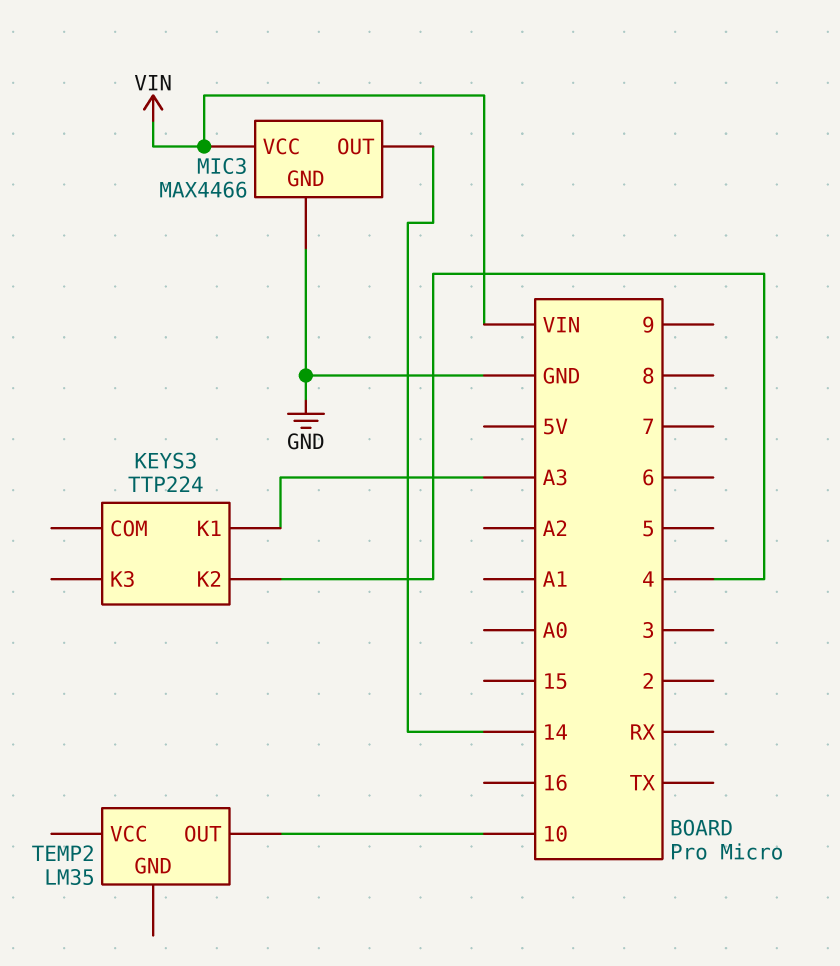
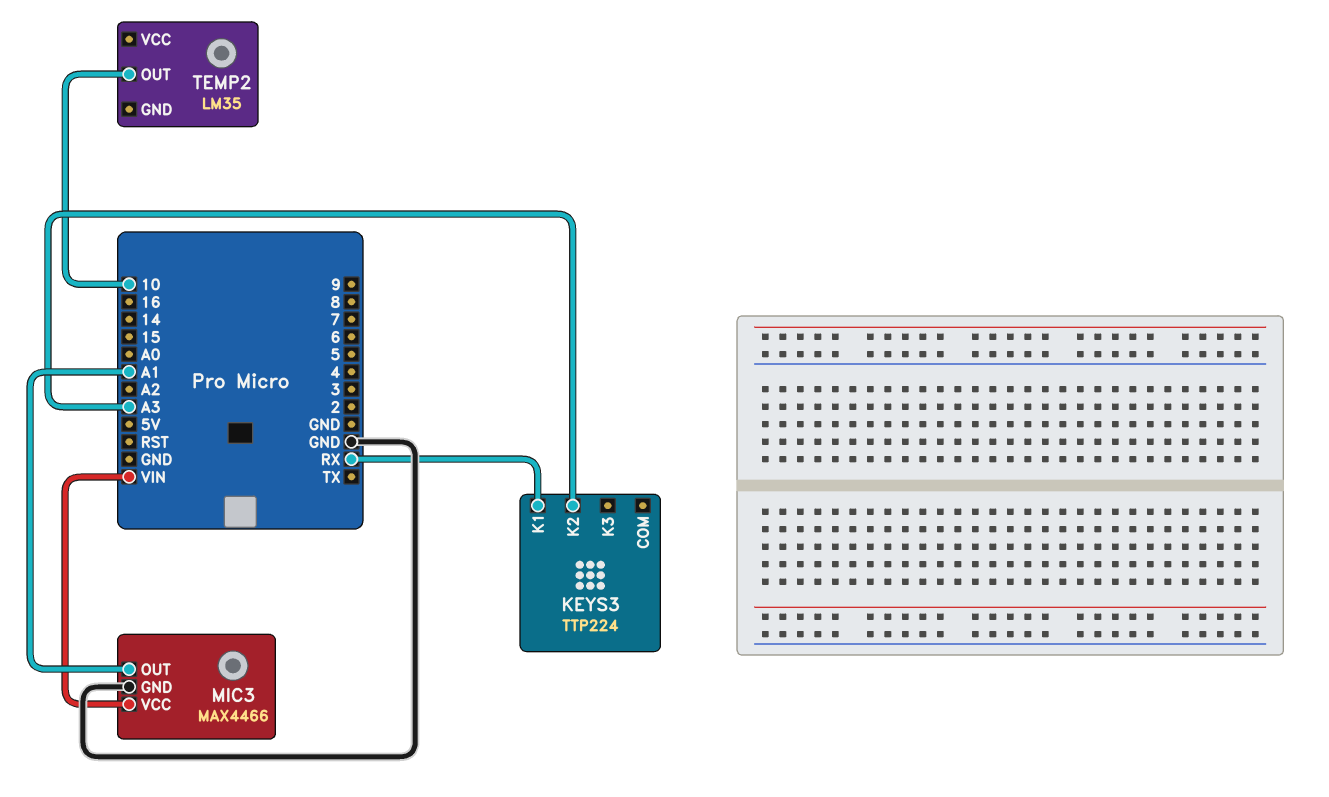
KEYS3 pin K1: A3 -> RX
KEYS3 pin K2: 4 -> A3
MIC3 pin OUT: 14 -> A1

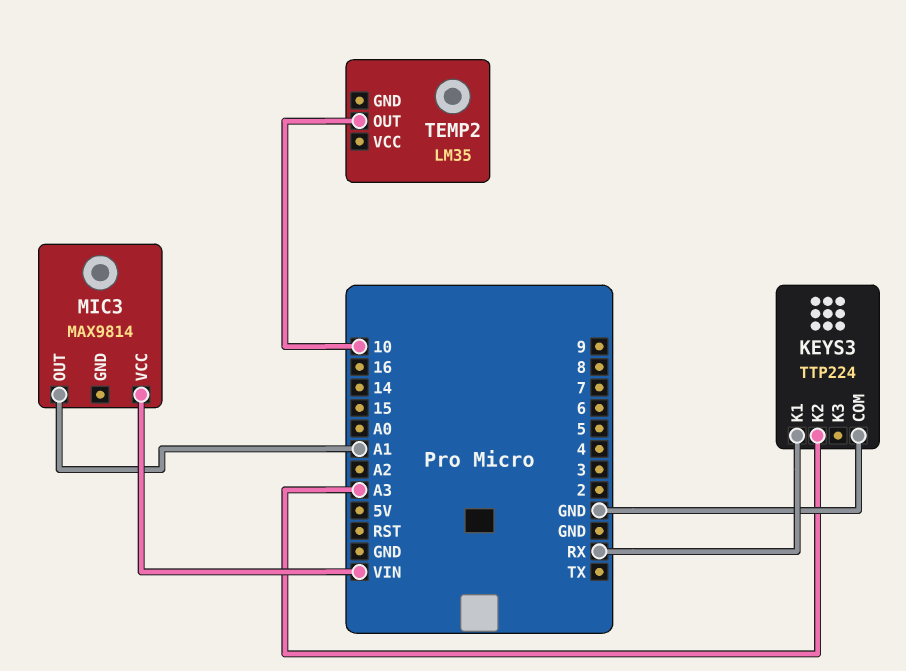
KEYS3 pin COM: none -> GND
MIC3: MAX4466 -> MAX9814
MIC3 pin GND: GND -> none

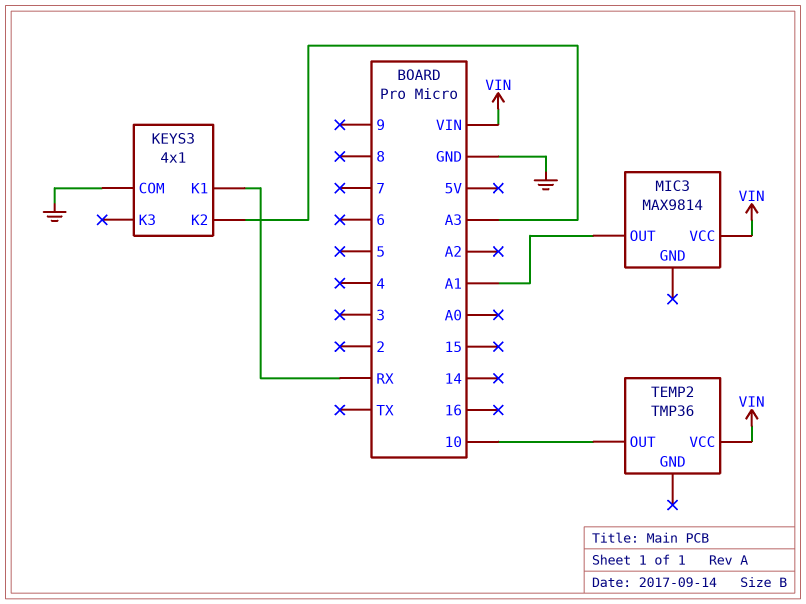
KEYS3: TTP224 -> 4x1
TEMP2: LM35 -> TMP36
TEMP2 pin VCC: none -> VIN

